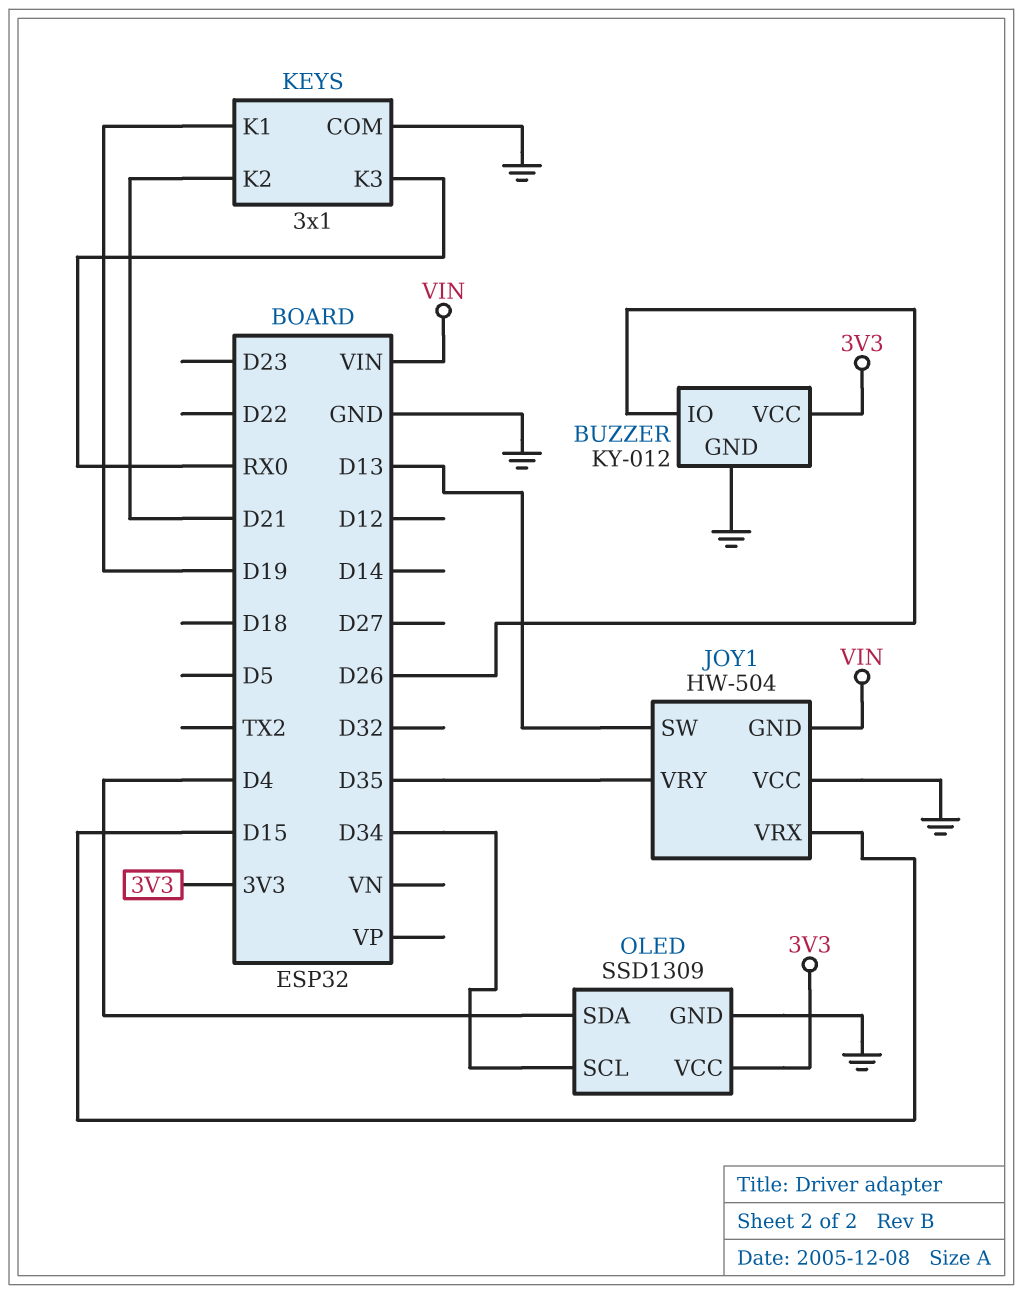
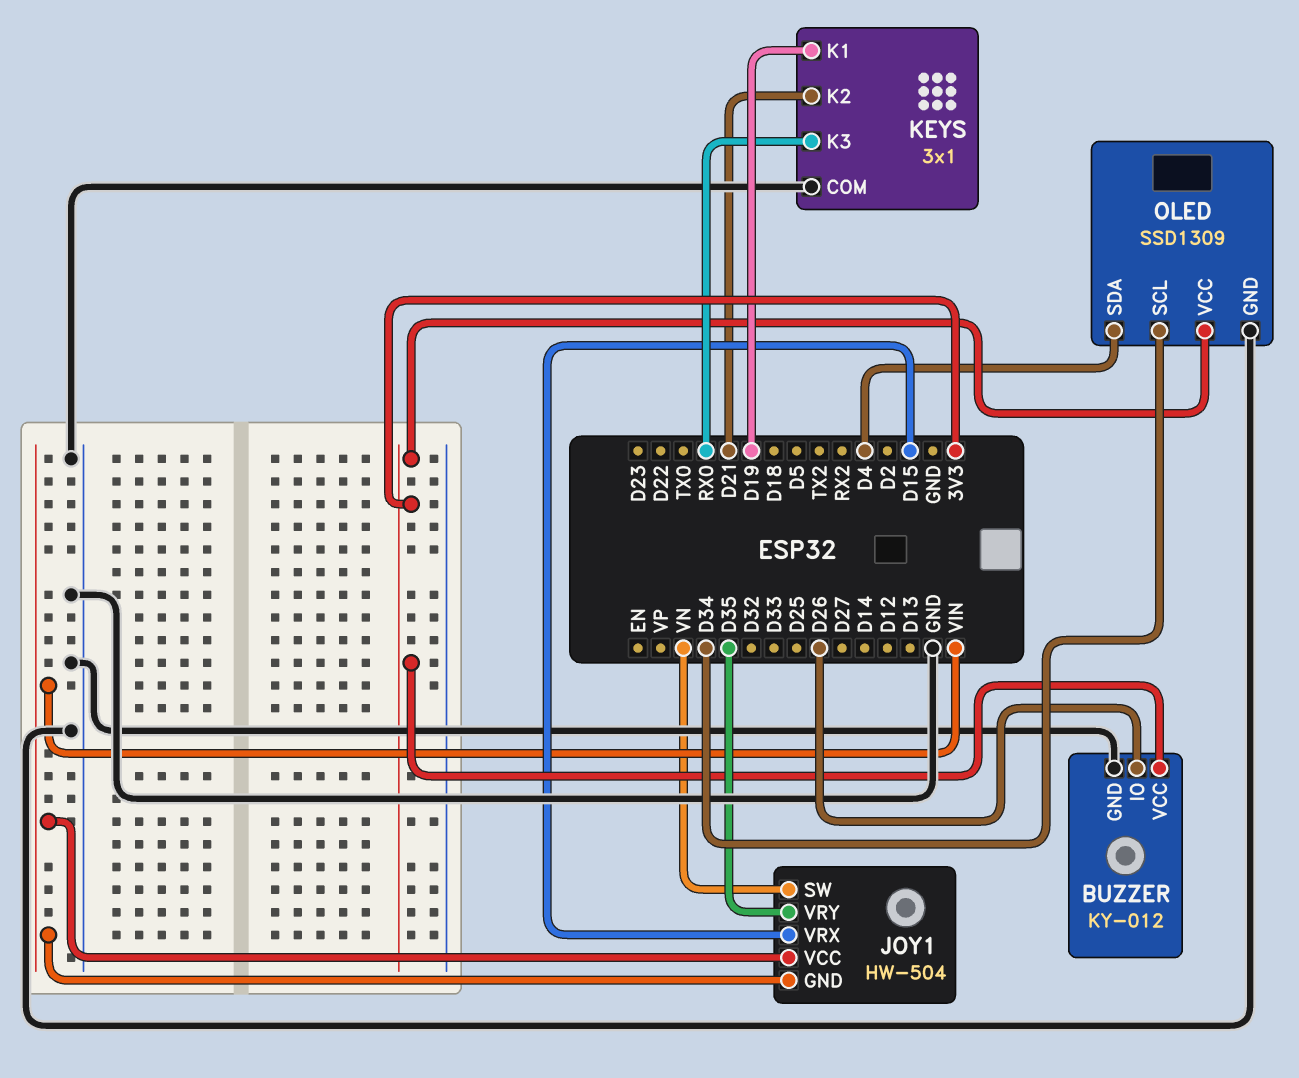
JOY1 pin SW: D13 -> VN
JOY1 pin VCC: GND -> VIN

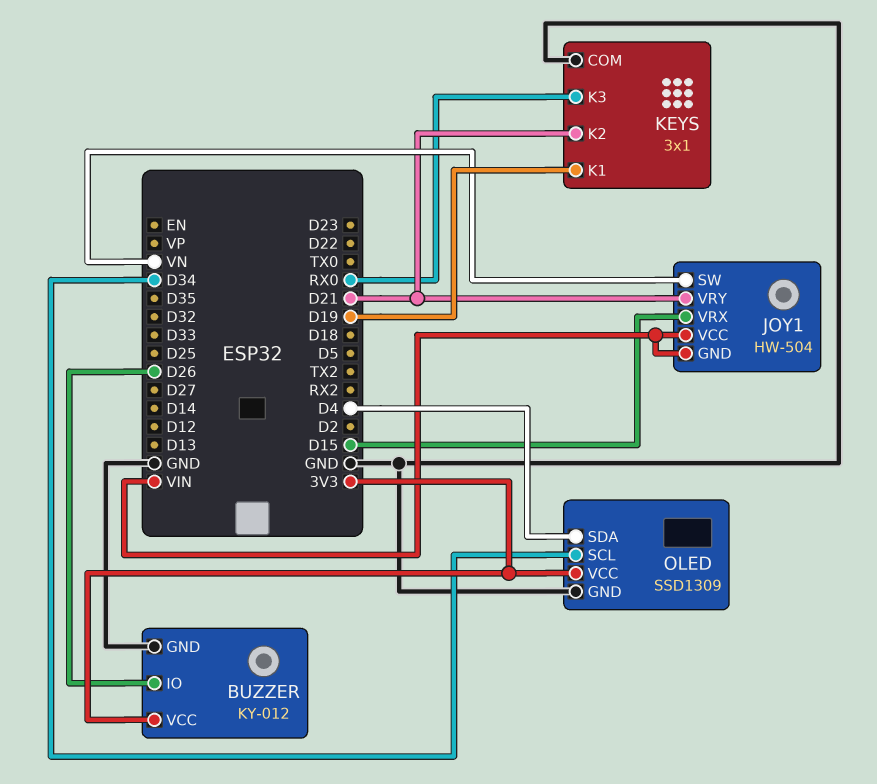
JOY1 pin VRY: D35 -> D21

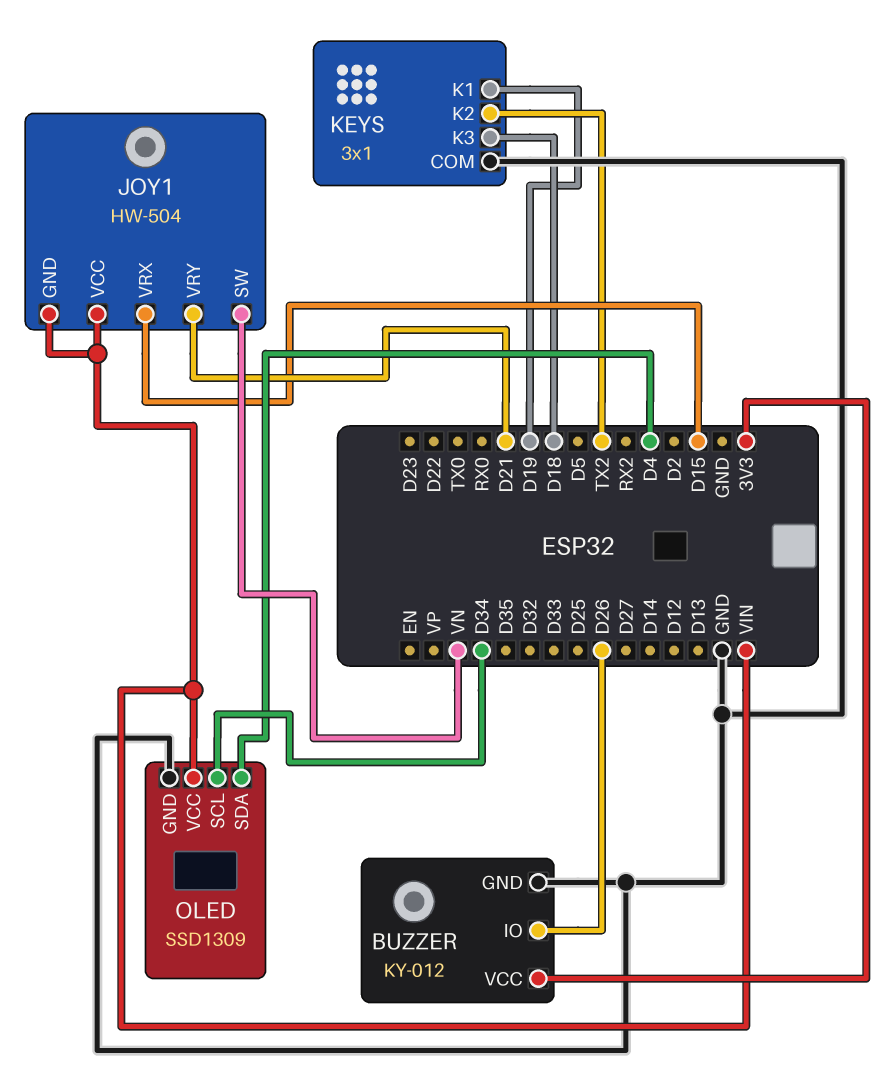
KEYS pin K2: D21 -> TX2
KEYS pin K3: RX0 -> D18
OLED pin VCC: 3V3 -> VIN

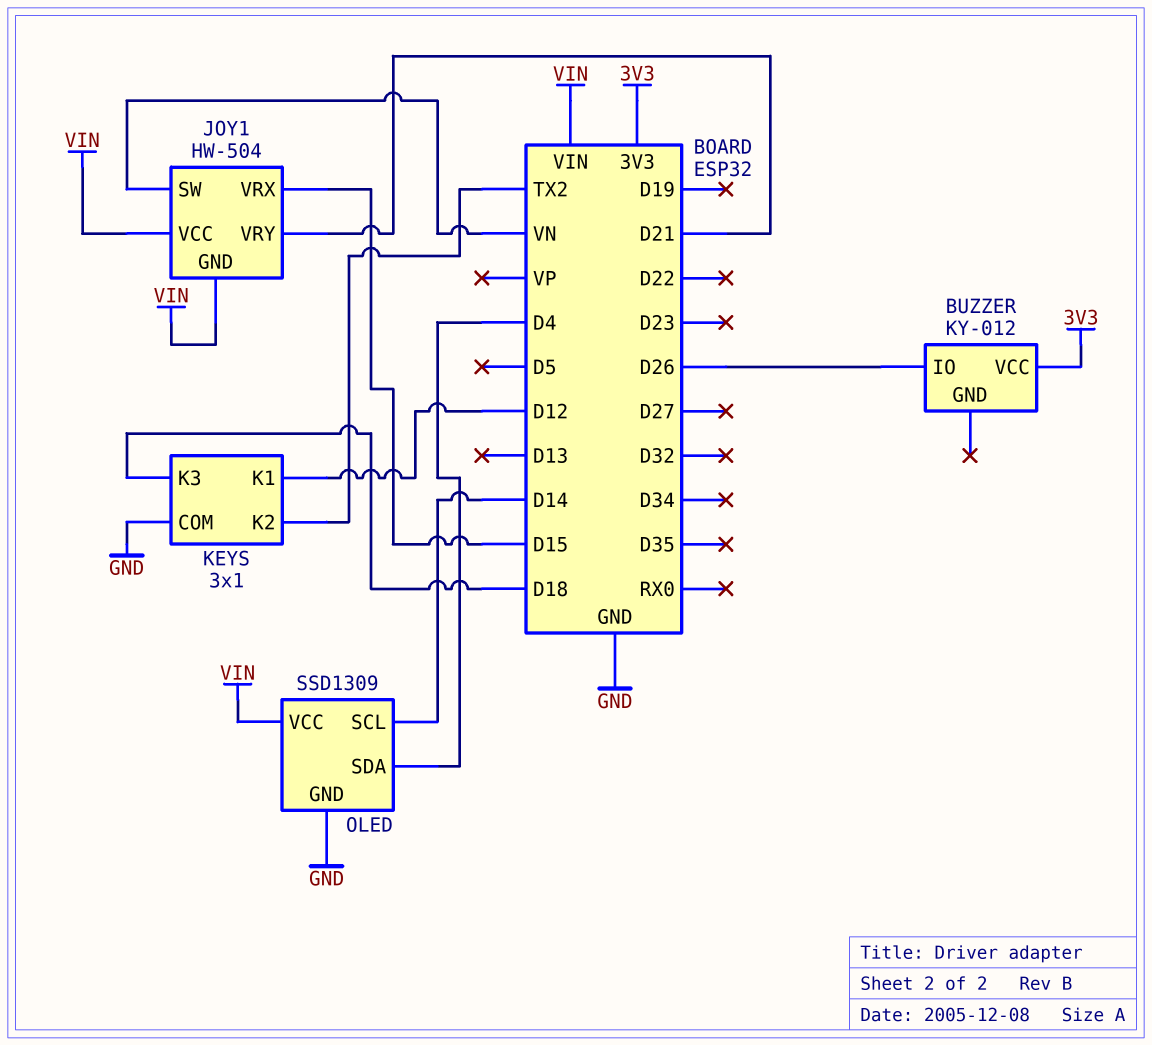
BUZZER pin GND: GND -> none
KEYS pin K1: D19 -> D12
OLED pin SCL: D34 -> D14

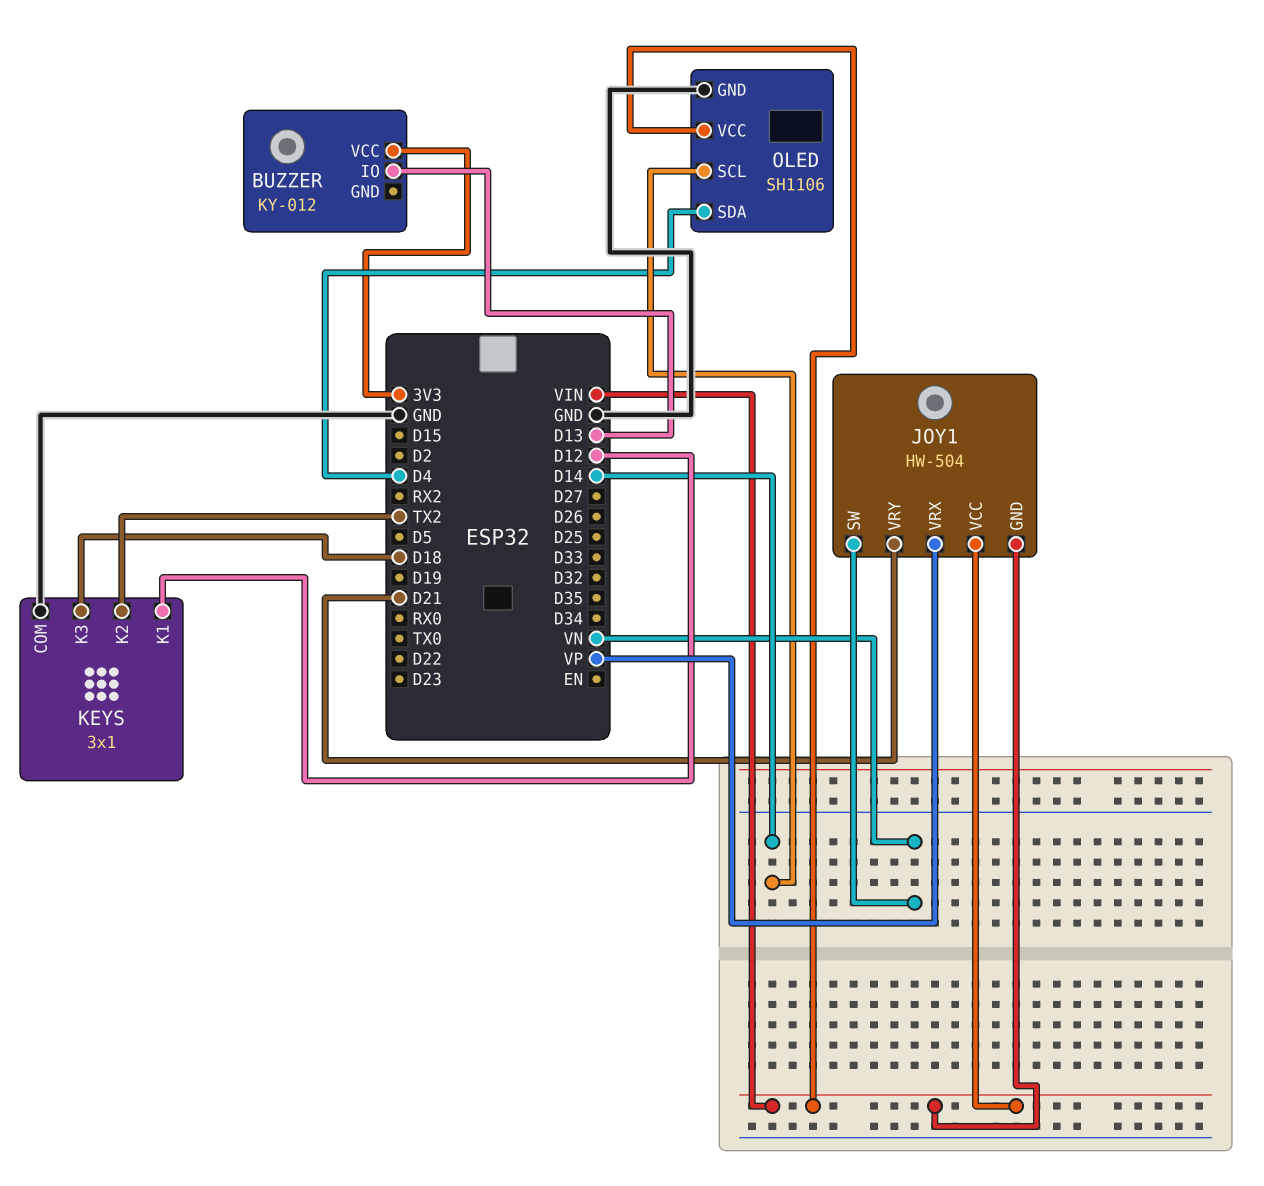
BUZZER pin IO: D26 -> D13
JOY1 pin VRX: D15 -> VP
OLED: SSD1309 -> SH1106

